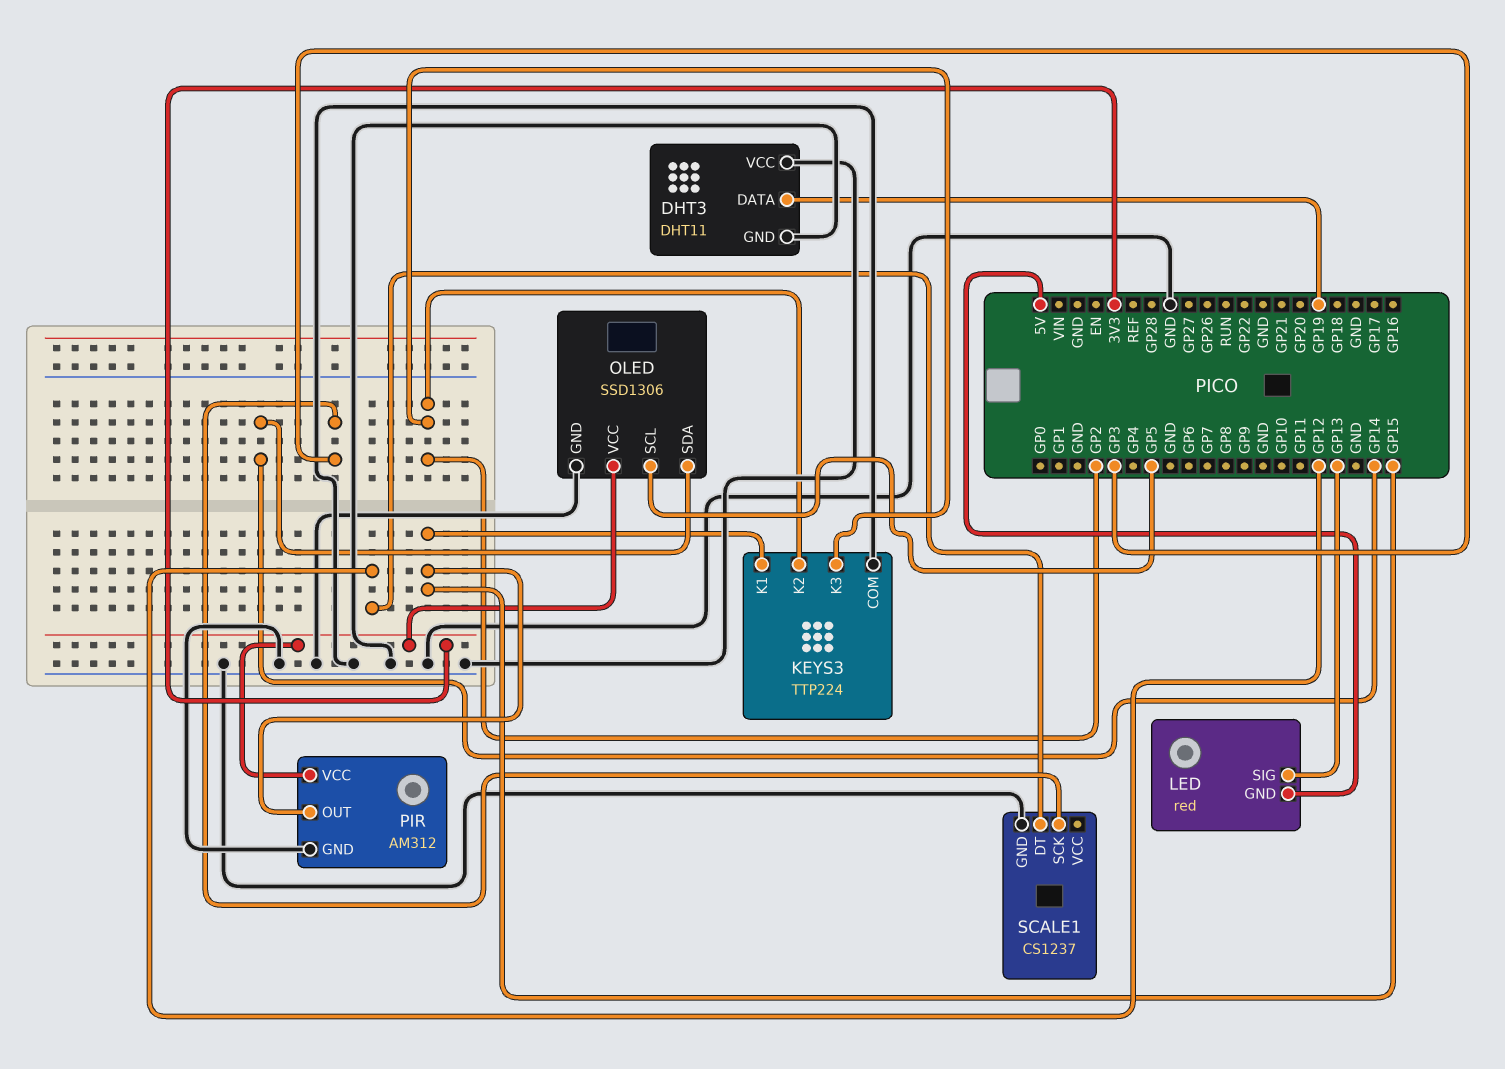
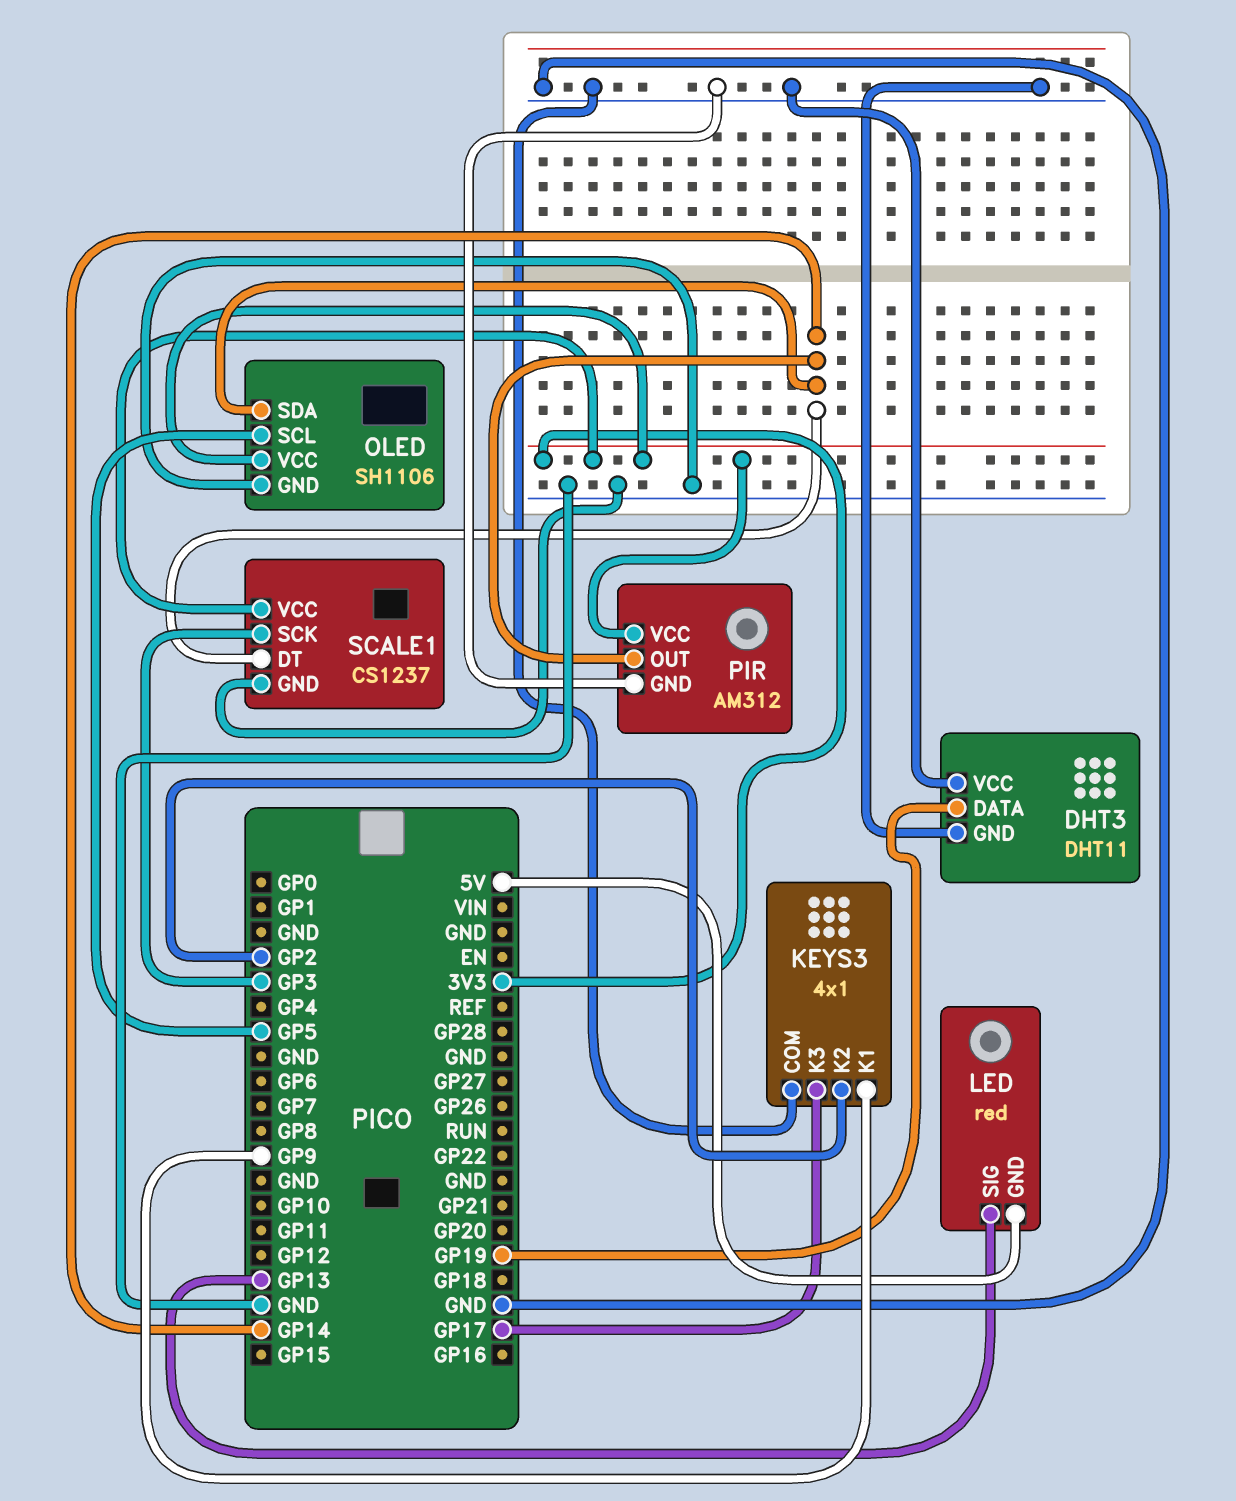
KEYS3: TTP224 -> 4x1
KEYS3 pin K1: GP15 -> GP9
KEYS3 pin K3: GP2 -> GP17
OLED: SSD1306 -> SH1106
PIR pin OUT: GP15 -> GP14
SCALE1 pin DT: GP12 -> GP14
SCALE1 pin VCC: none -> 3V3

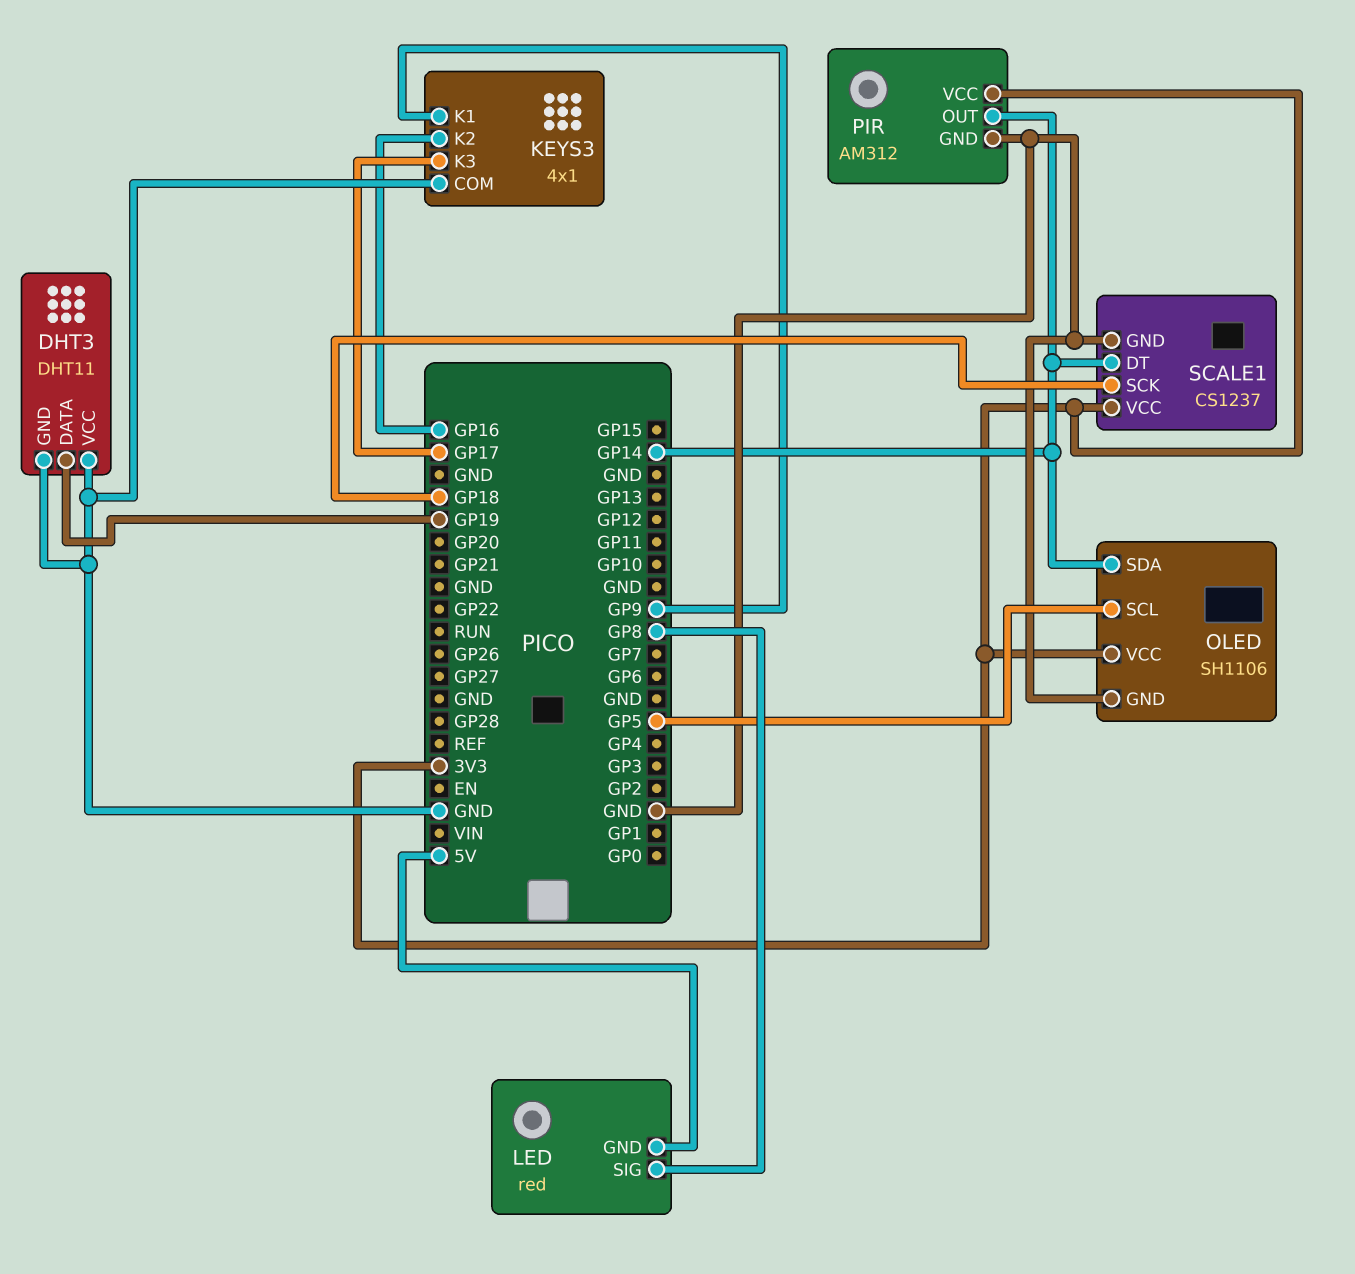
KEYS3 pin K2: GP2 -> GP16
LED pin SIG: GP13 -> GP8
SCALE1 pin SCK: GP3 -> GP18

